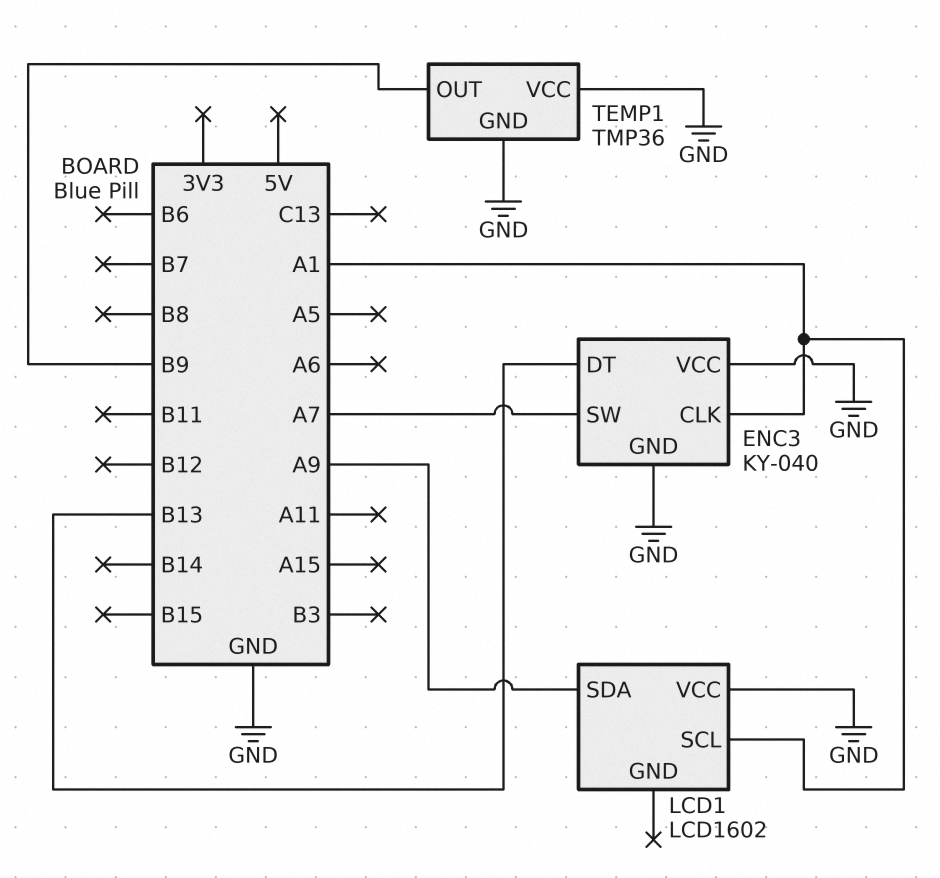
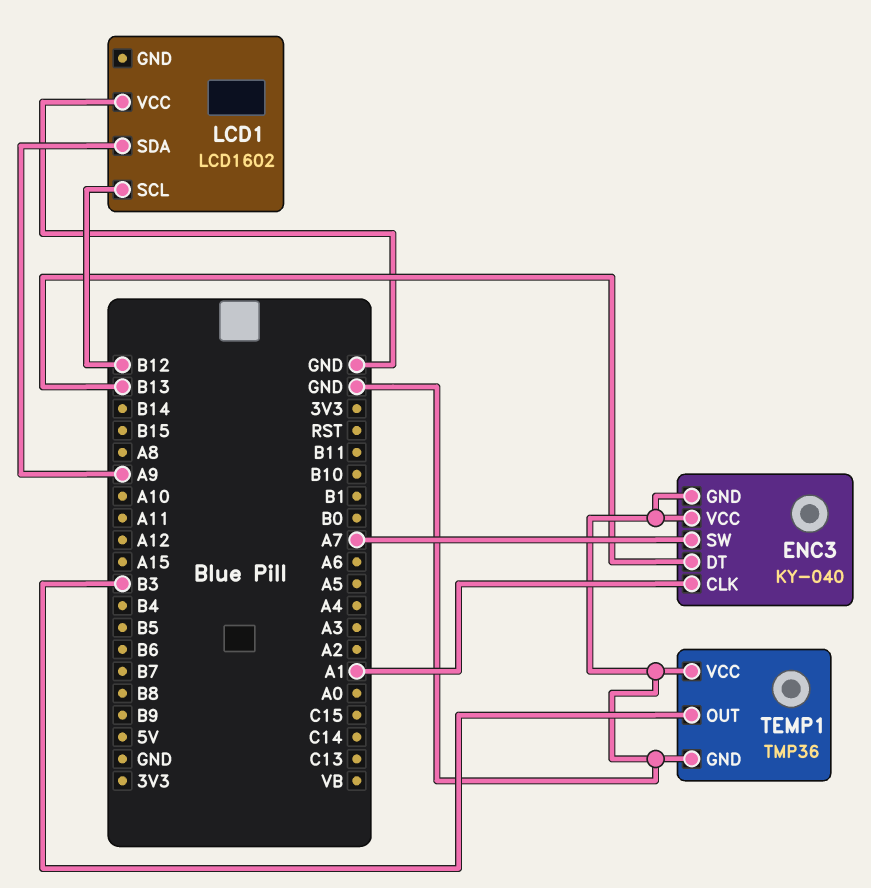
LCD1 pin SCL: A1 -> B12
TEMP1 pin OUT: B9 -> B3

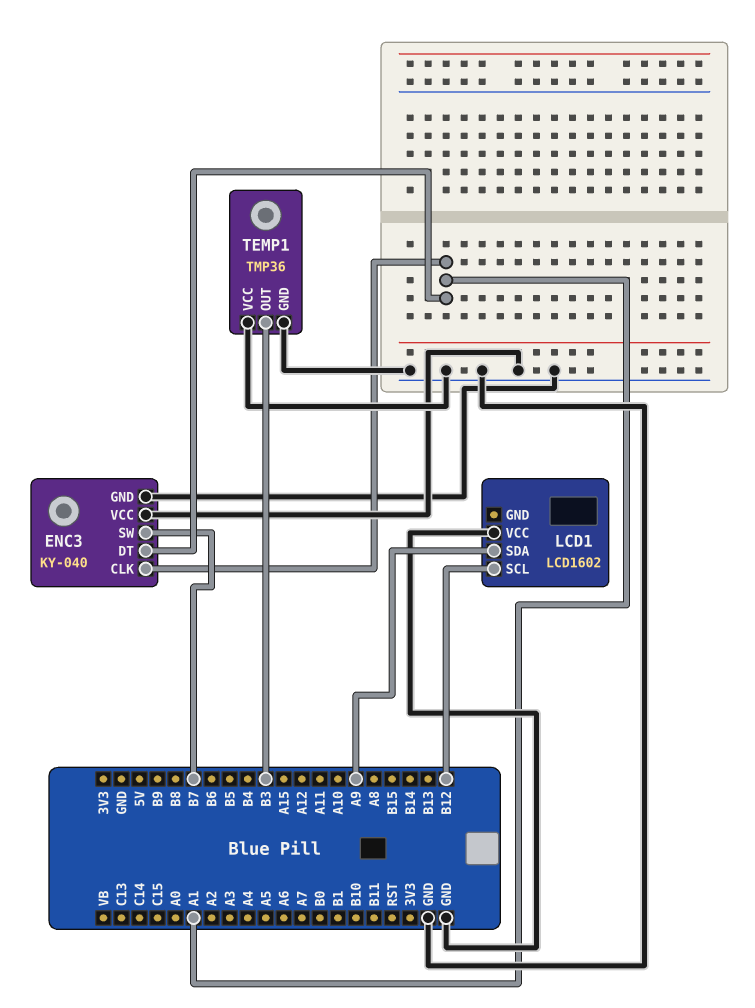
ENC3 pin DT: B13 -> A1
ENC3 pin SW: A7 -> B7

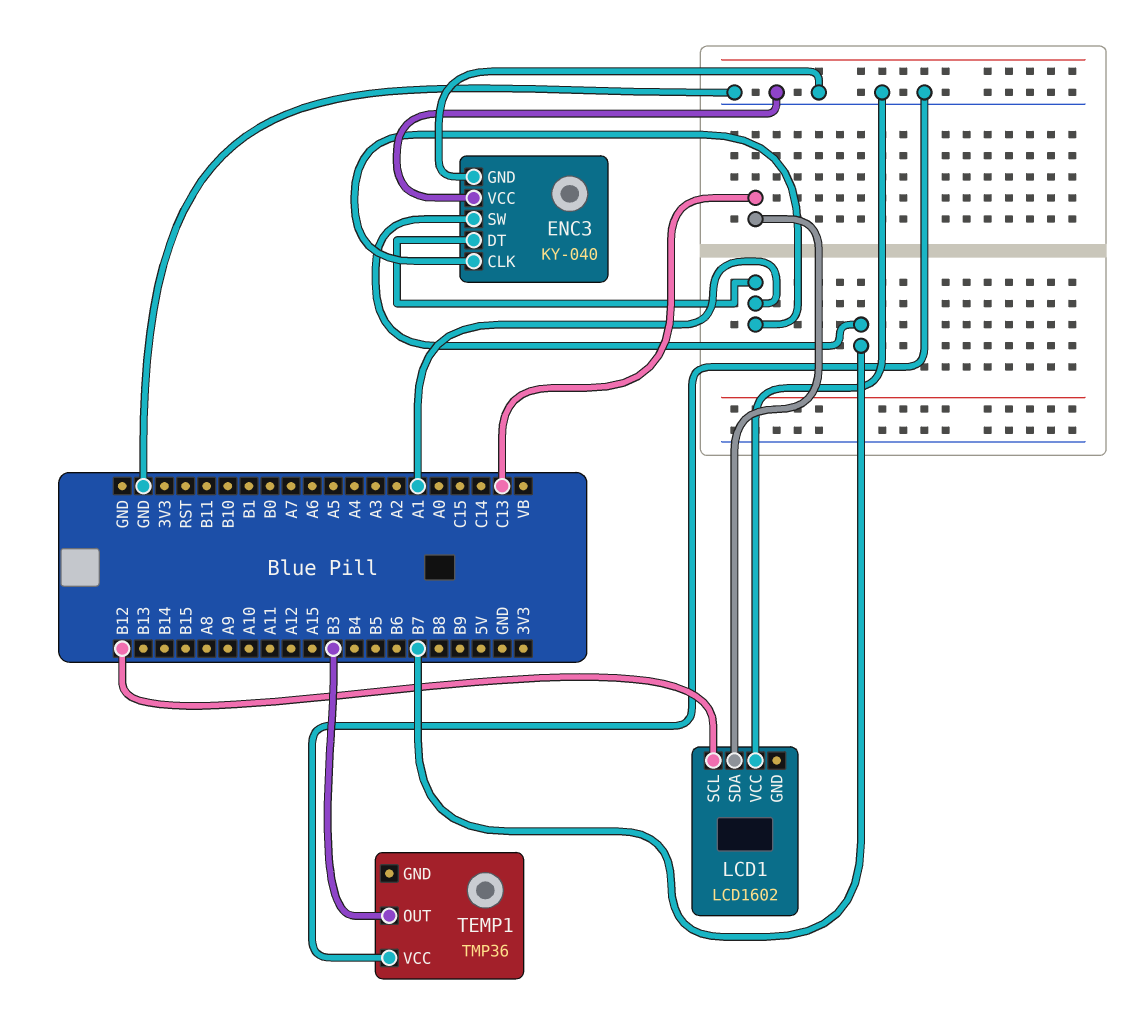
LCD1 pin SDA: A9 -> C13
TEMP1 pin GND: GND -> none

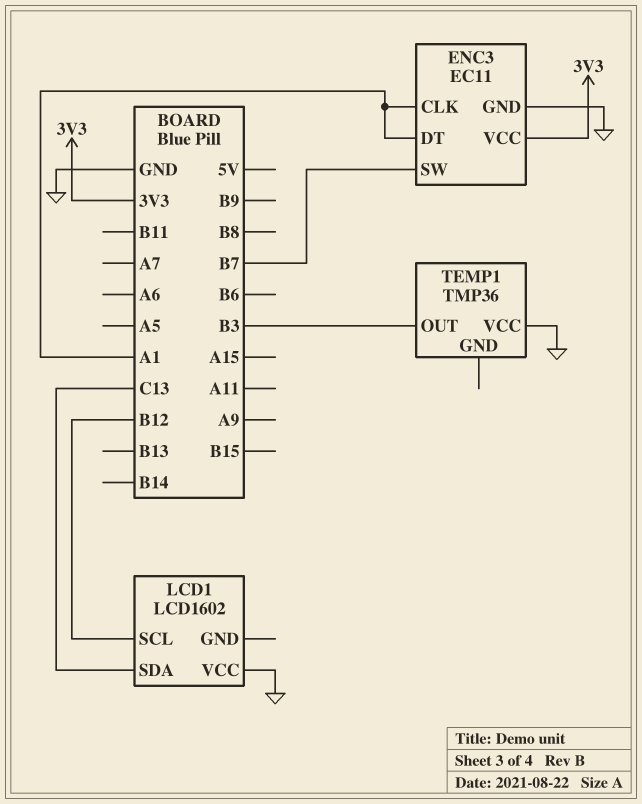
ENC3: KY-040 -> EC11
ENC3 pin VCC: GND -> 3V3

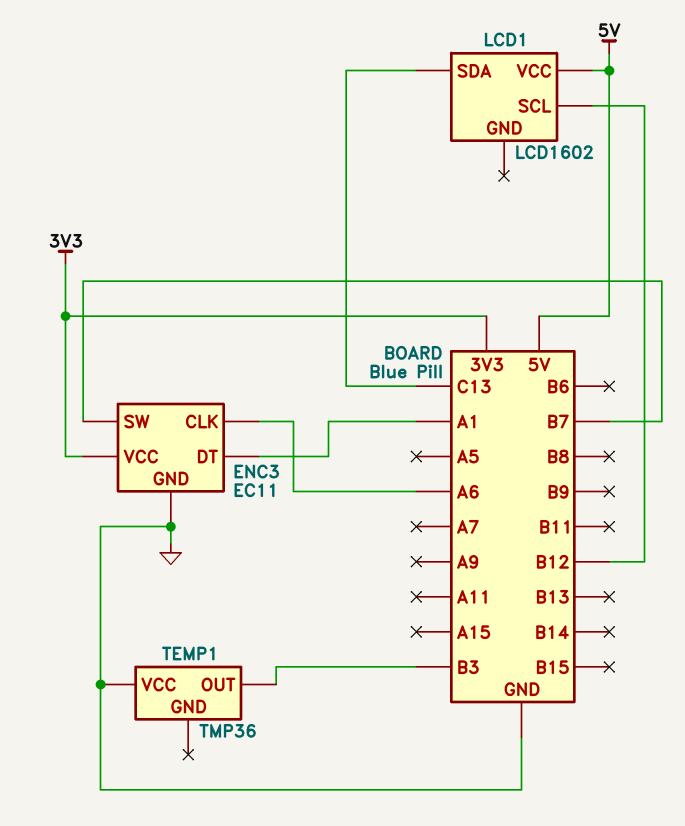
ENC3 pin CLK: A1 -> A6
LCD1 pin VCC: GND -> 5V

